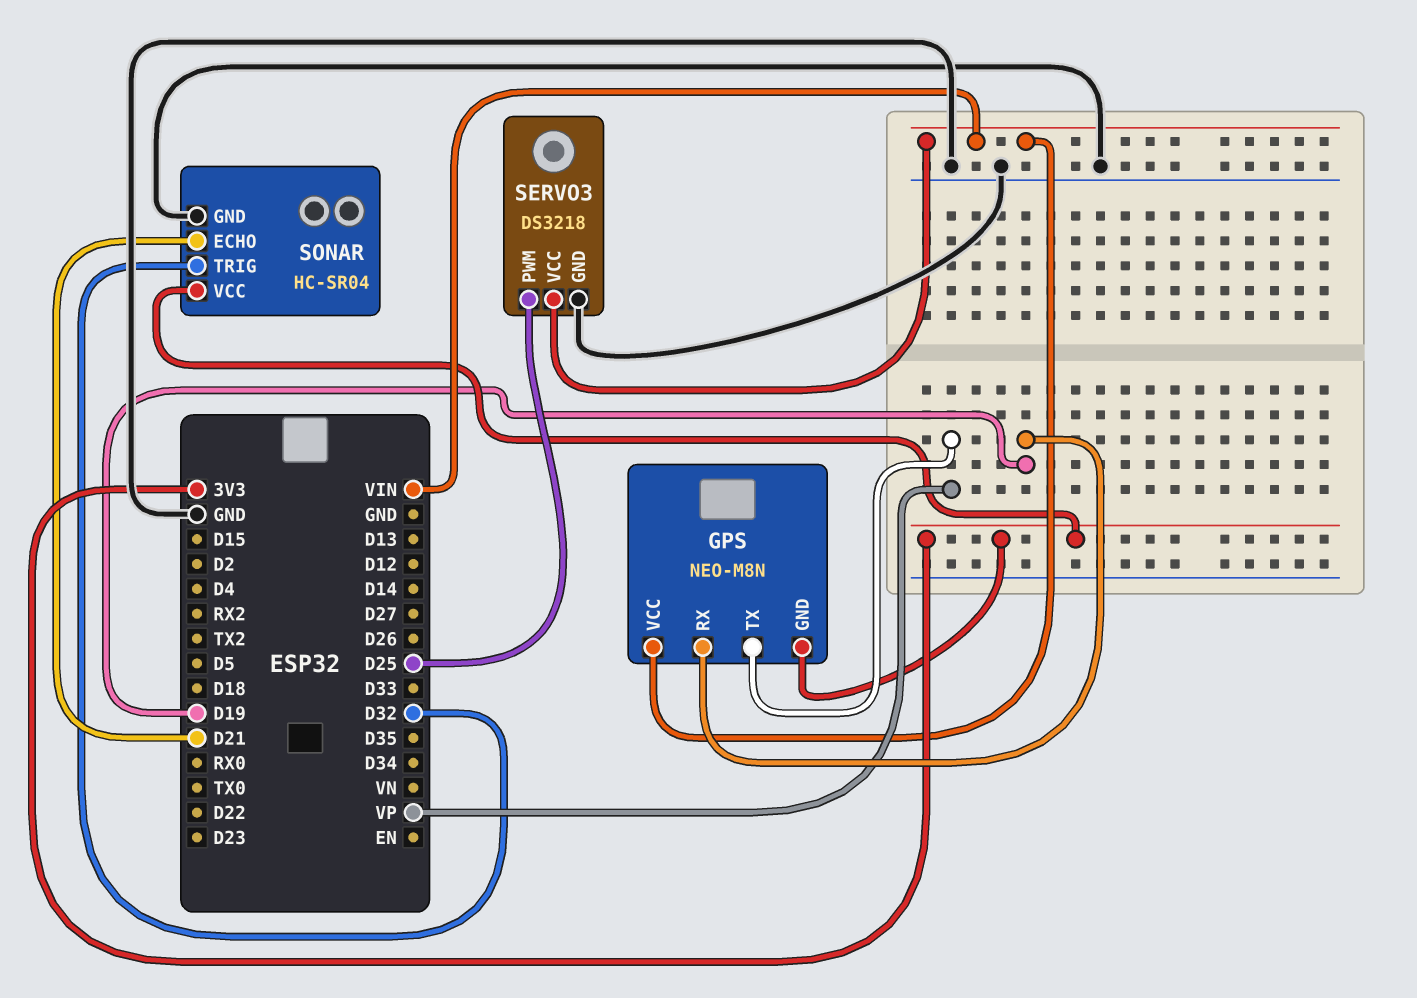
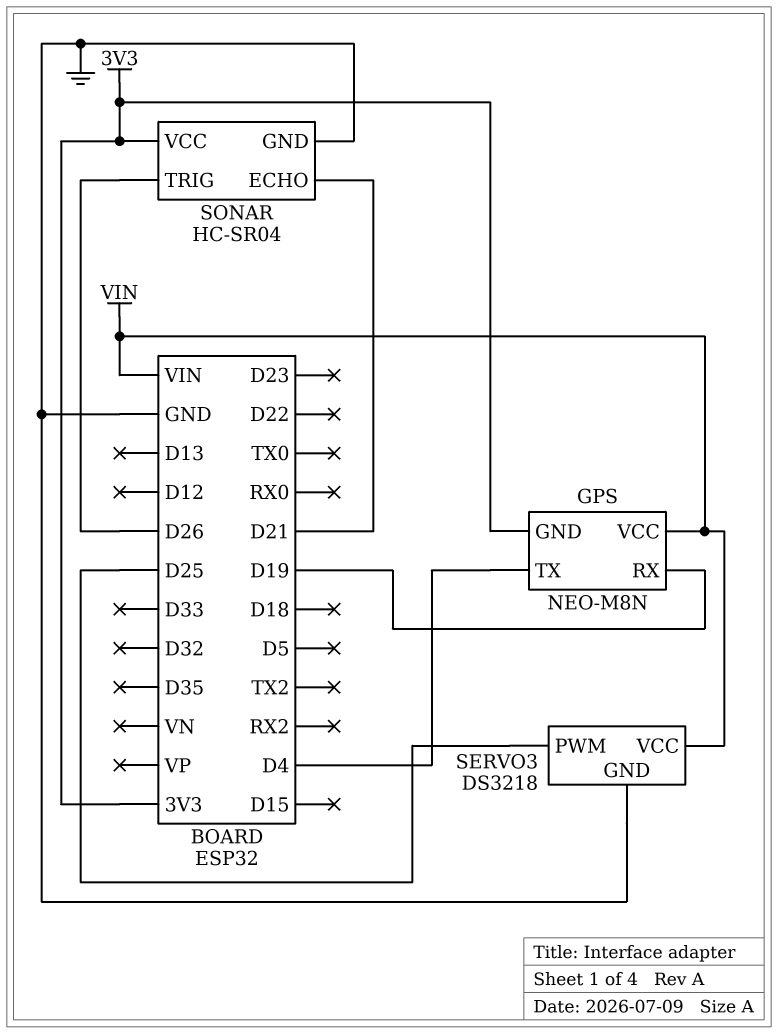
GPS pin TX: VP -> D4
SONAR pin TRIG: D32 -> D26

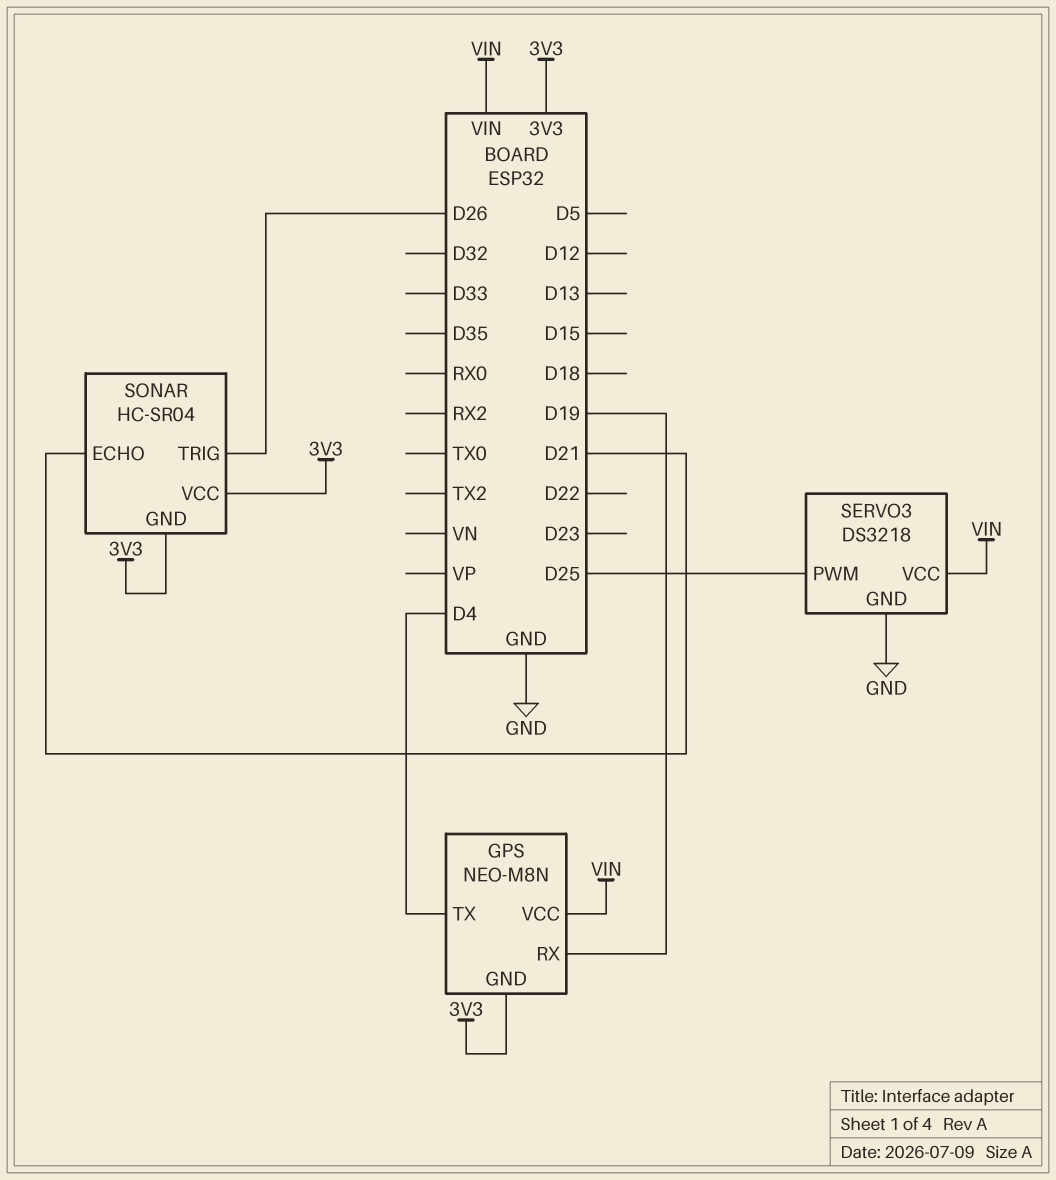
SONAR pin GND: GND -> 3V3

